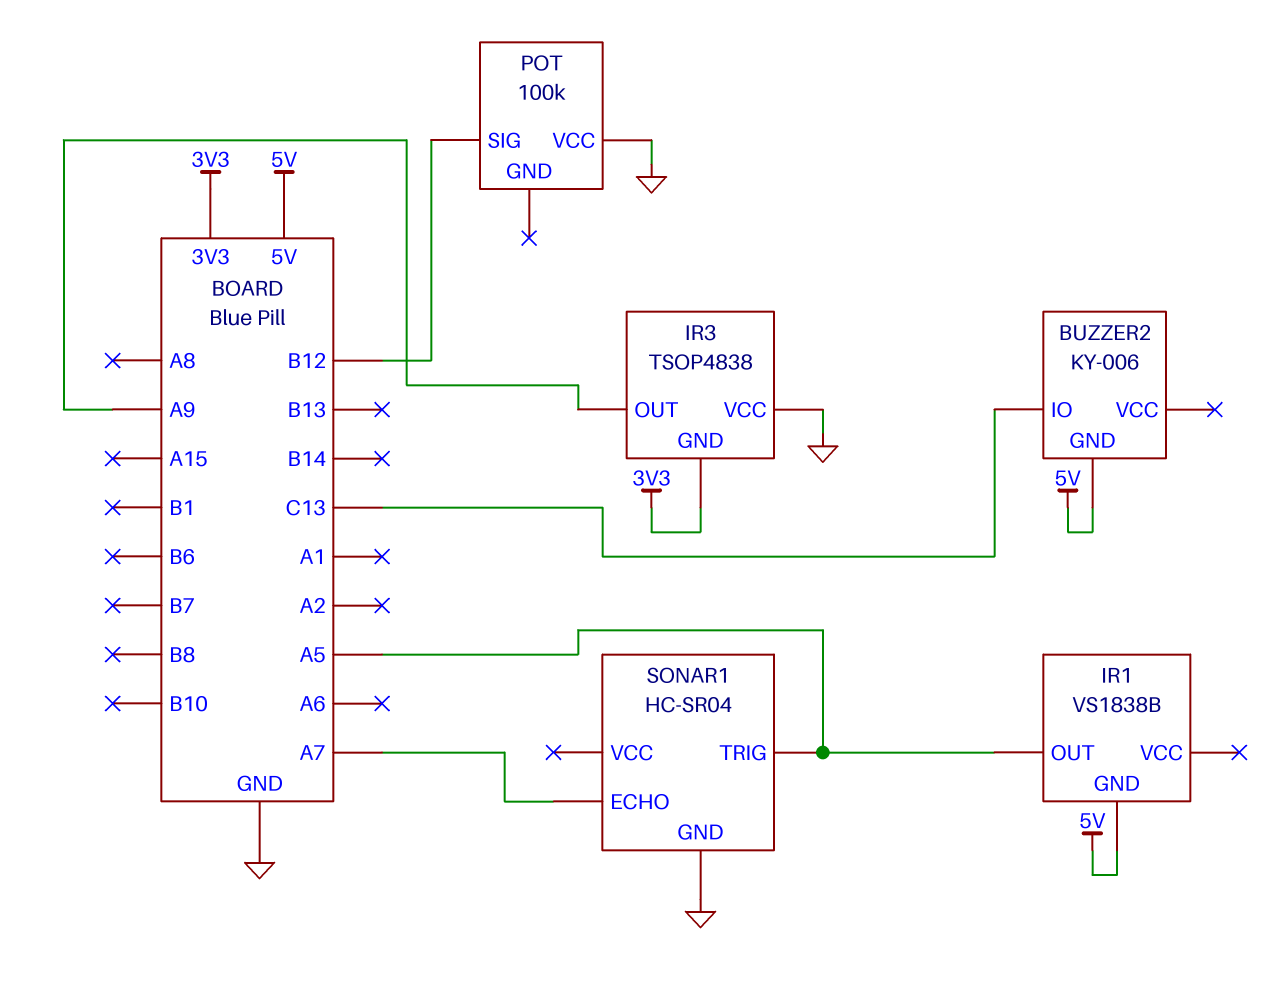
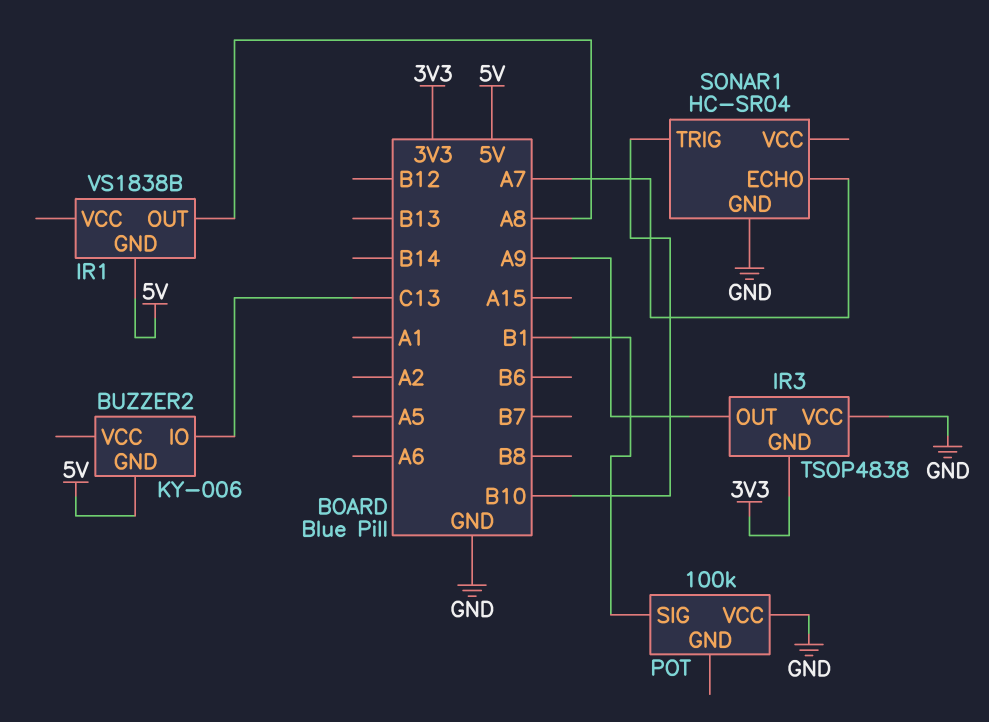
IR1 pin OUT: A5 -> A8
POT pin SIG: B12 -> B1
SONAR1 pin TRIG: A5 -> B10

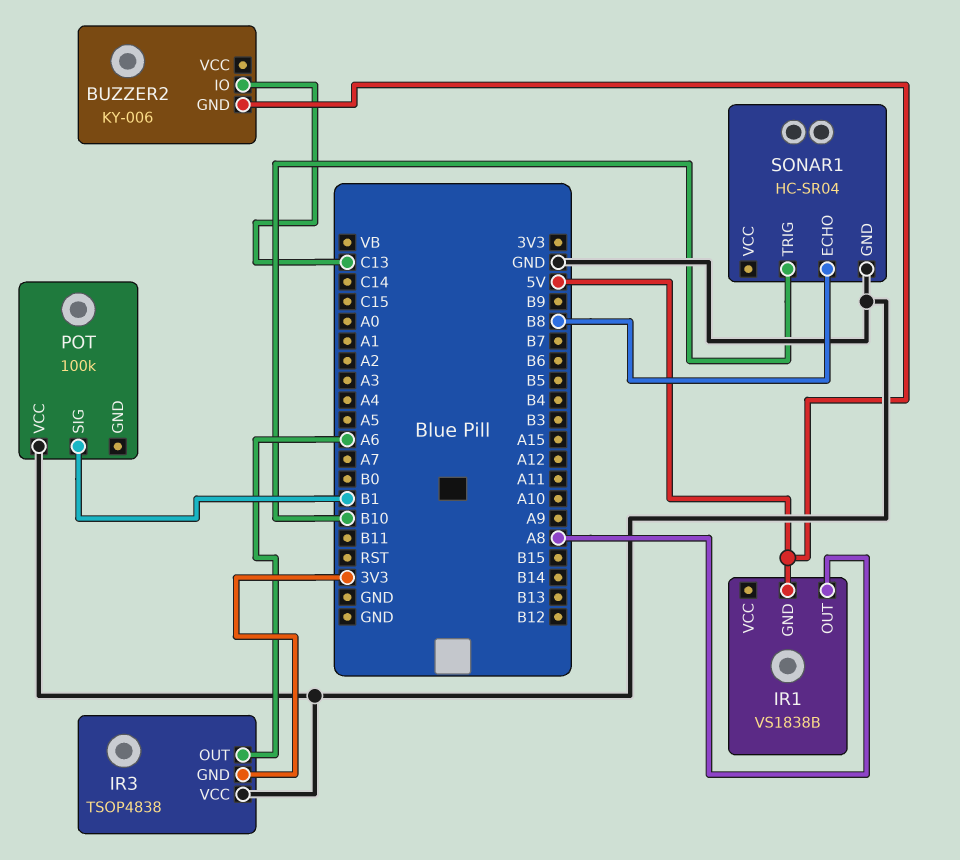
IR3 pin OUT: A9 -> A6
SONAR1 pin ECHO: A7 -> B8

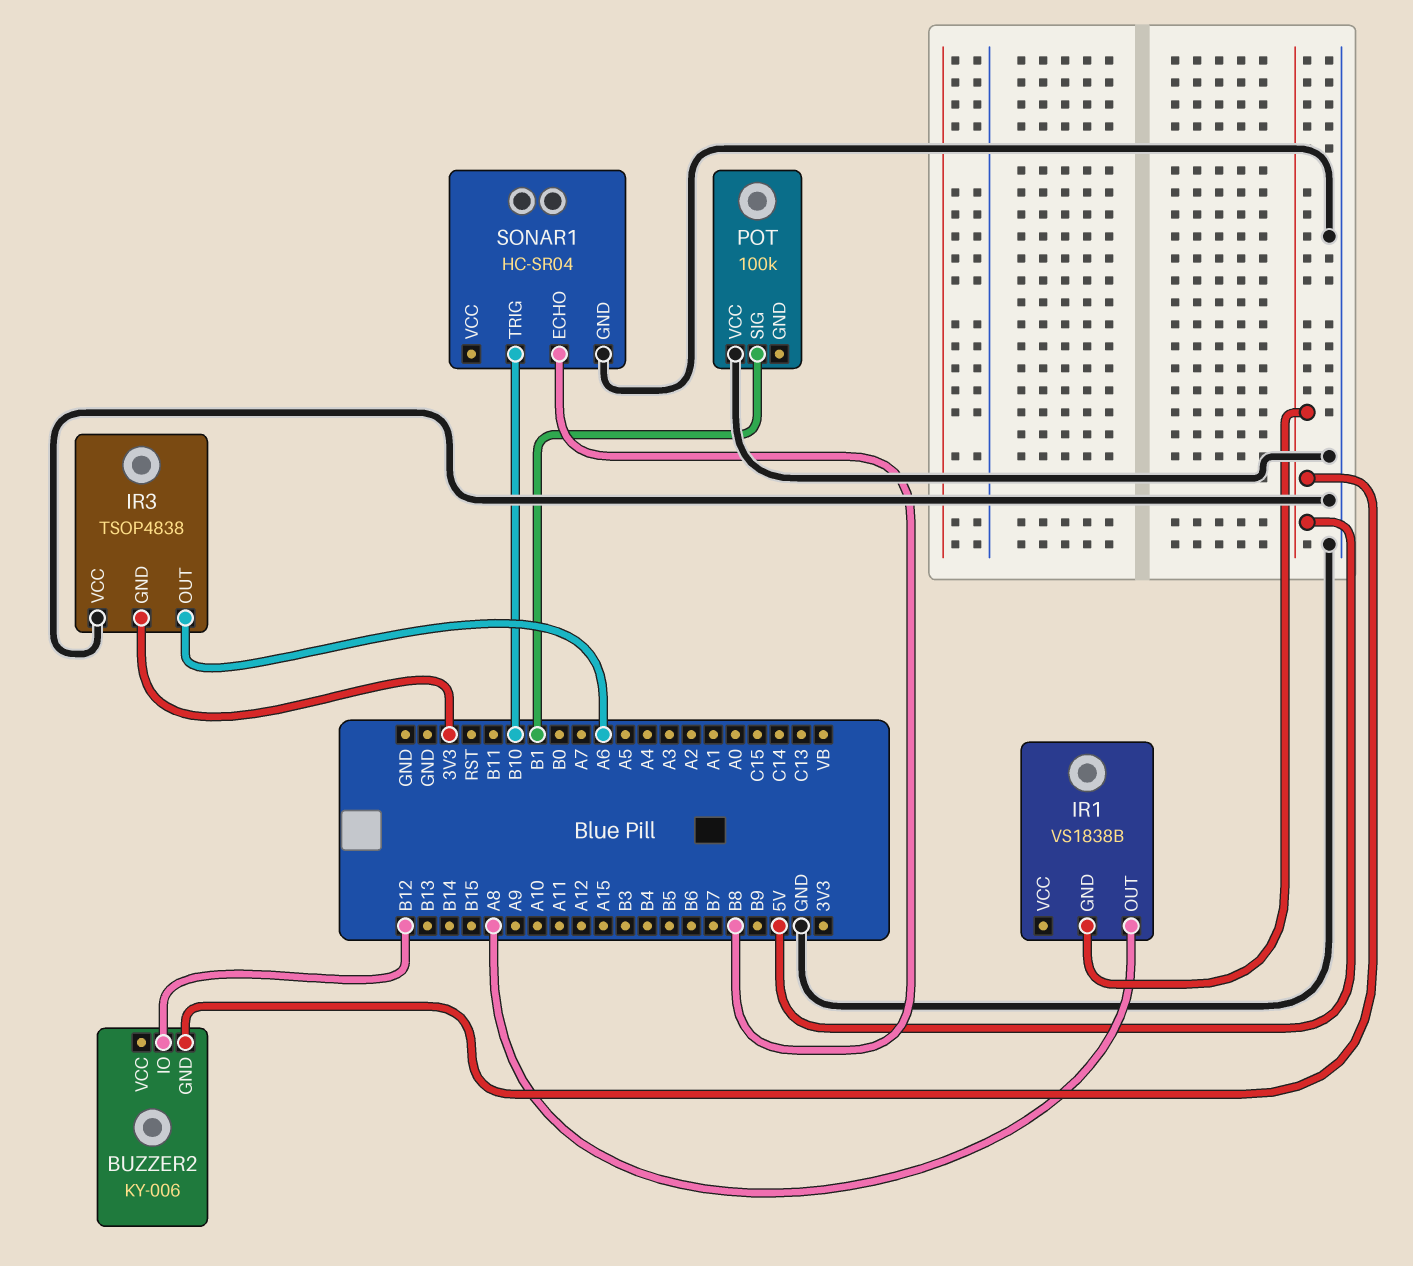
BUZZER2 pin IO: C13 -> B12

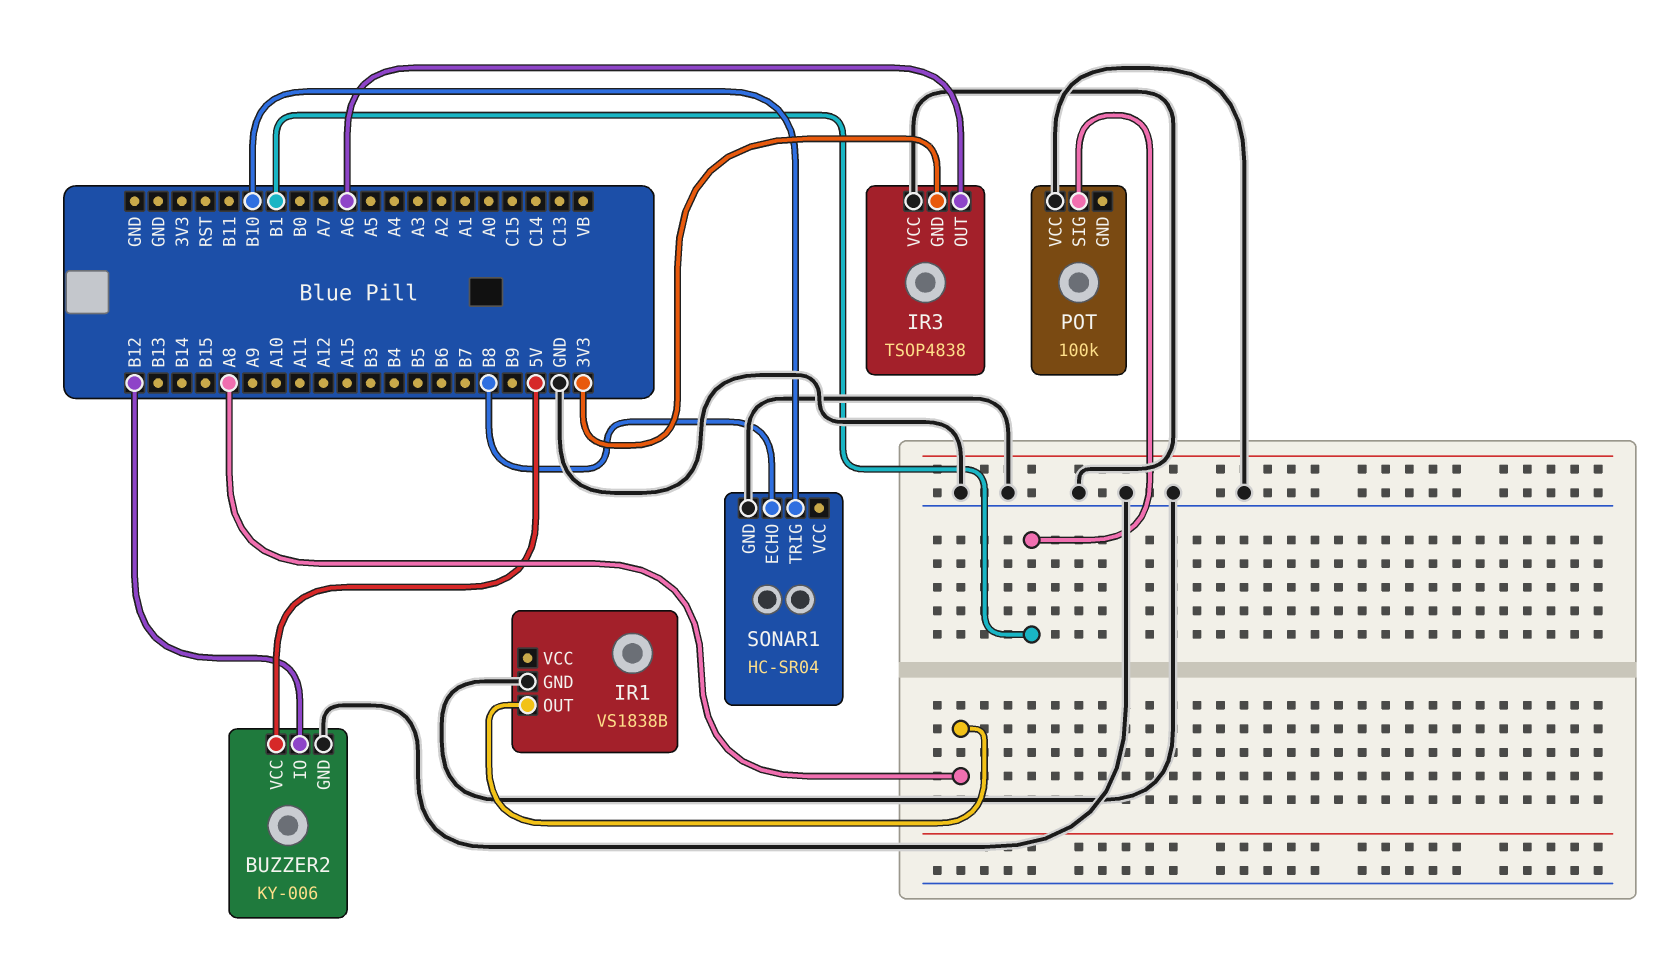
BUZZER2 pin GND: 5V -> GND
BUZZER2 pin VCC: none -> 5V
IR1 pin GND: 5V -> GND

